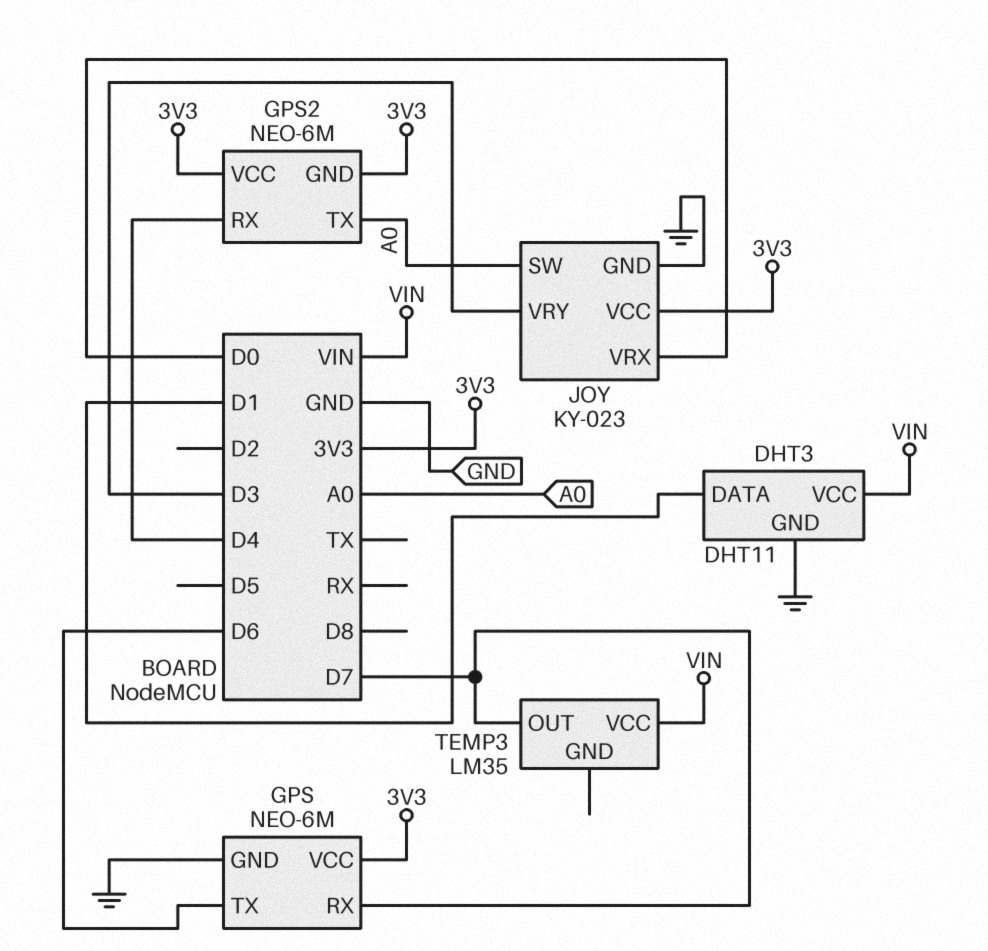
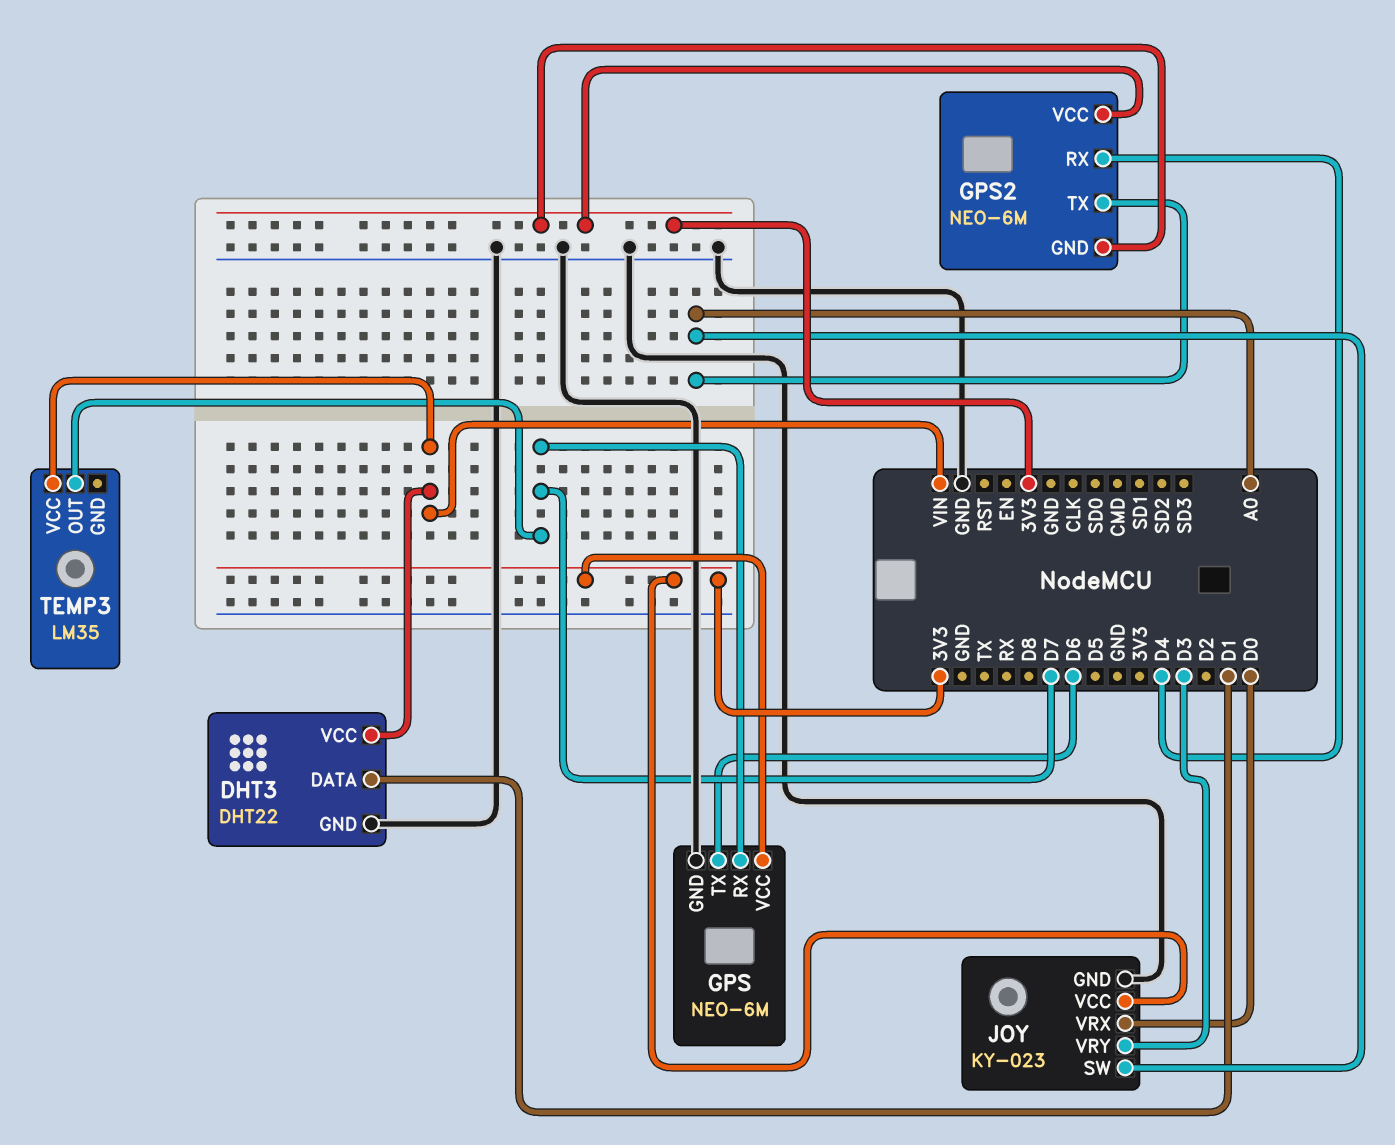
DHT3: DHT11 -> DHT22

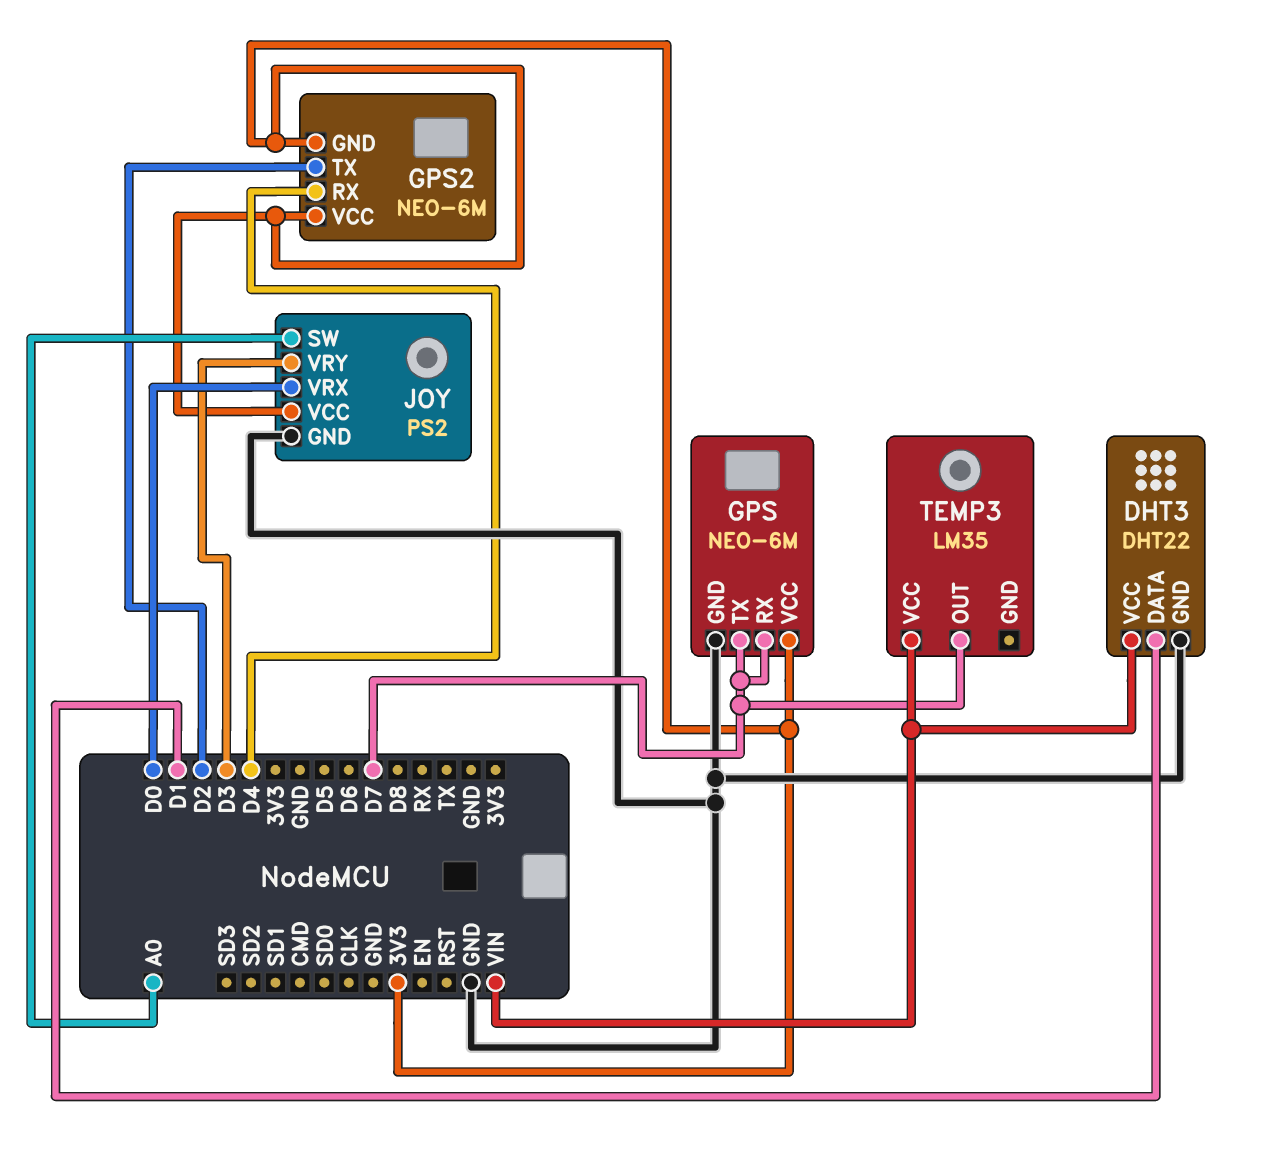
GPS pin TX: D6 -> D7
GPS2 pin TX: A0 -> D2
JOY: KY-023 -> PS2

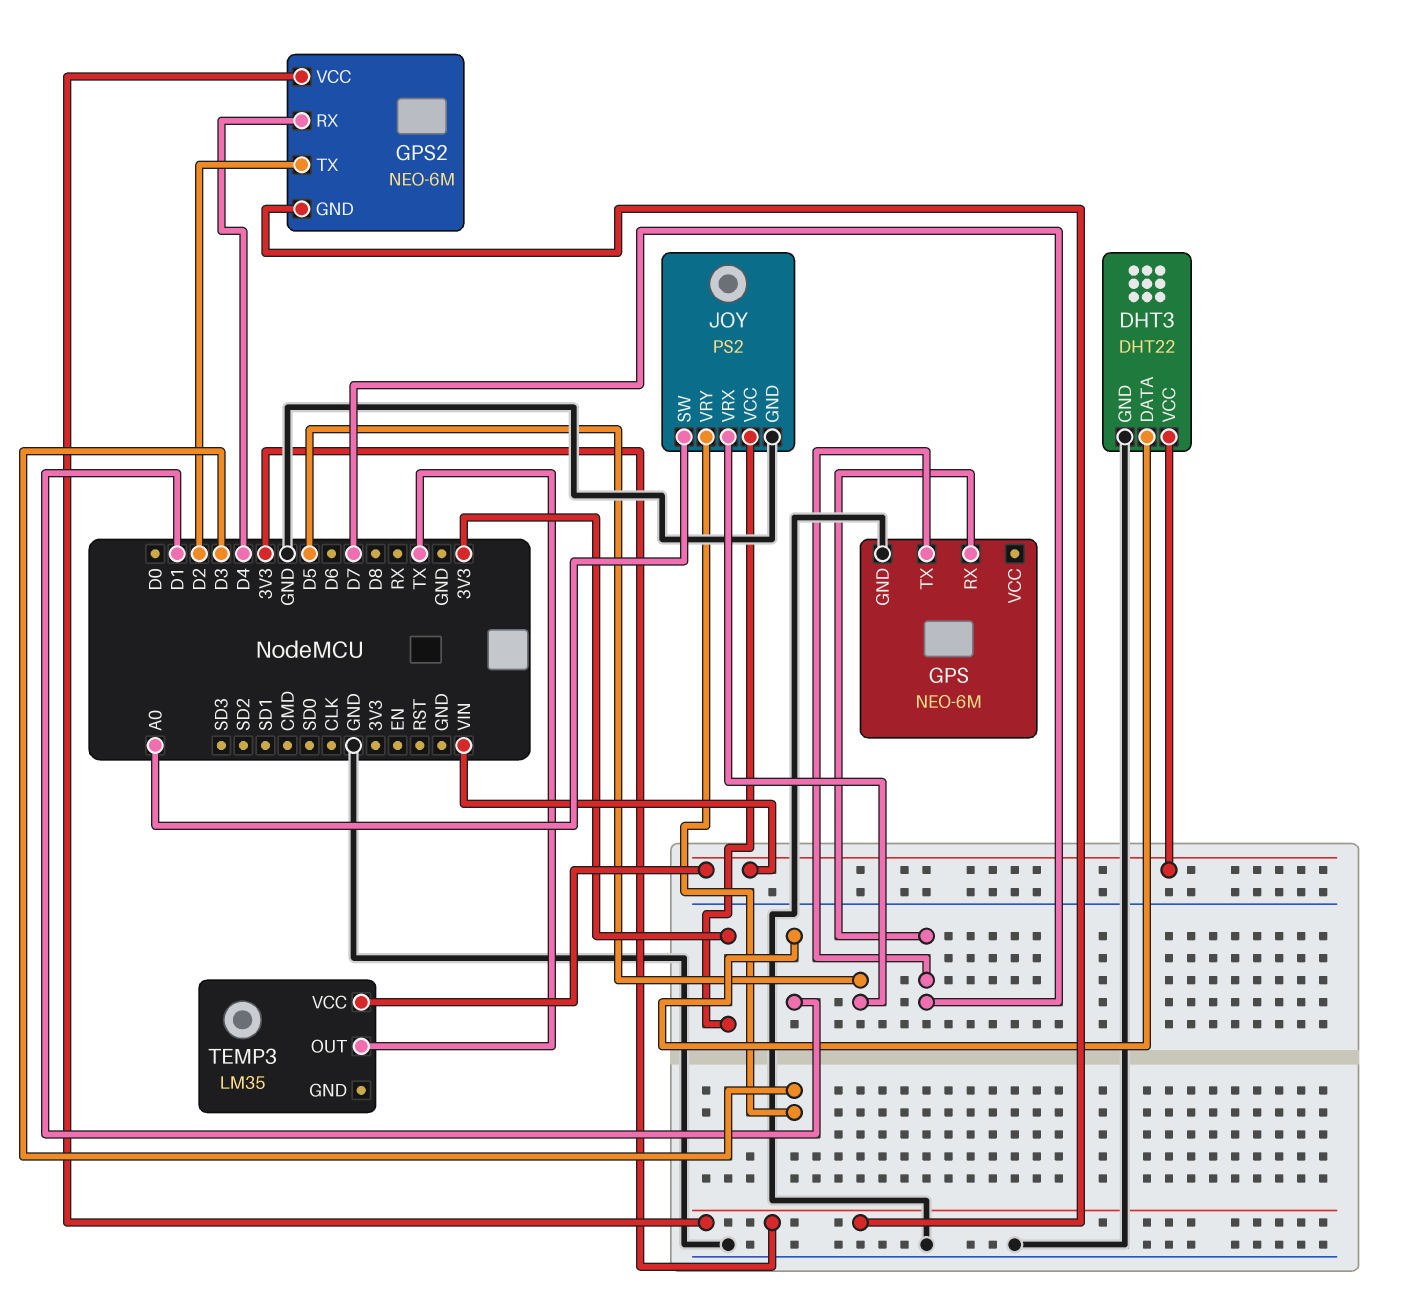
GPS pin VCC: 3V3 -> none
JOY pin VRX: D0 -> D5
TEMP3 pin OUT: D7 -> TX

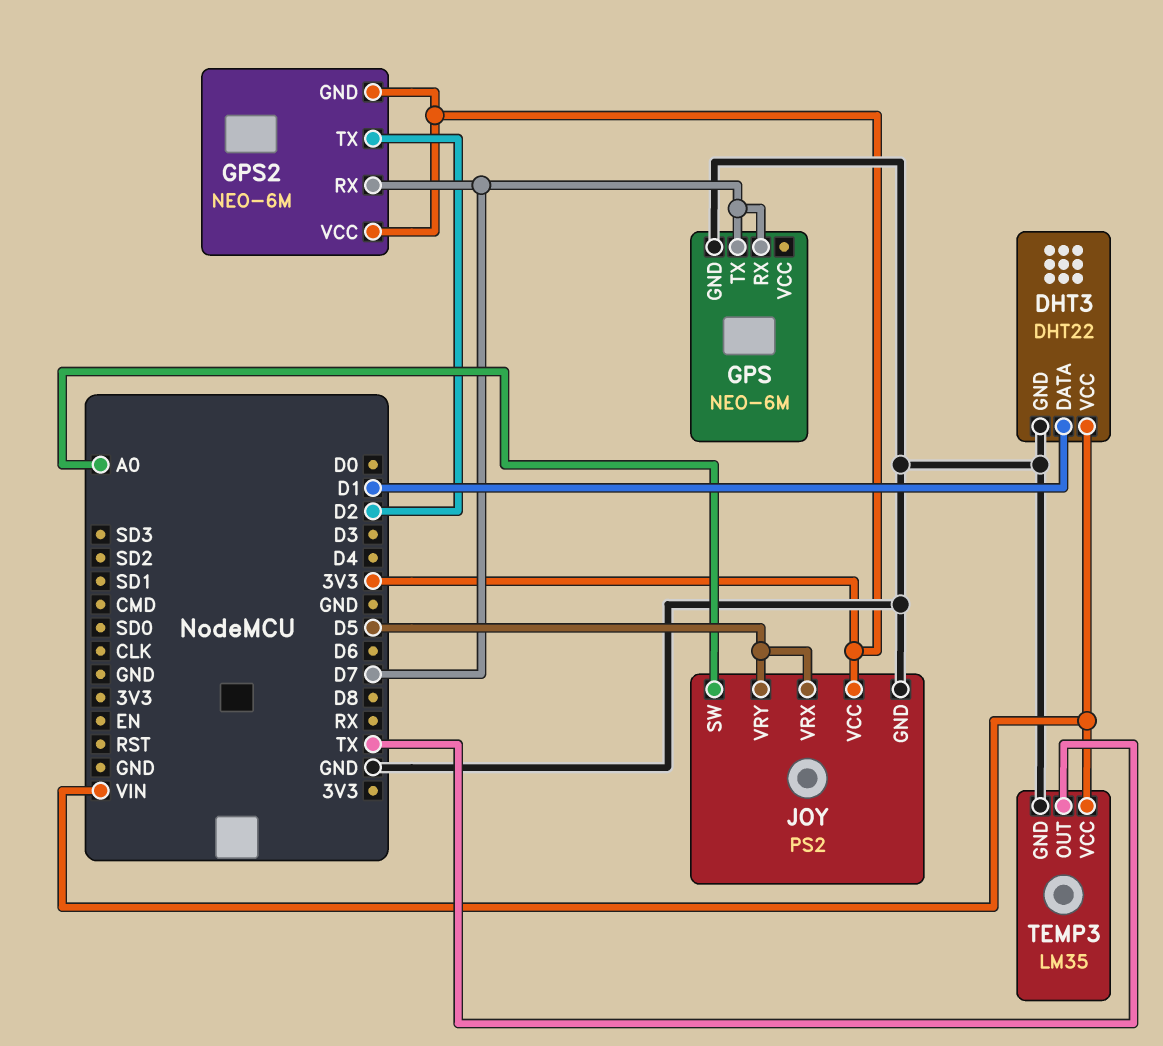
GPS2 pin RX: D4 -> D7
JOY pin VRY: D3 -> D5
TEMP3 pin GND: none -> GND

